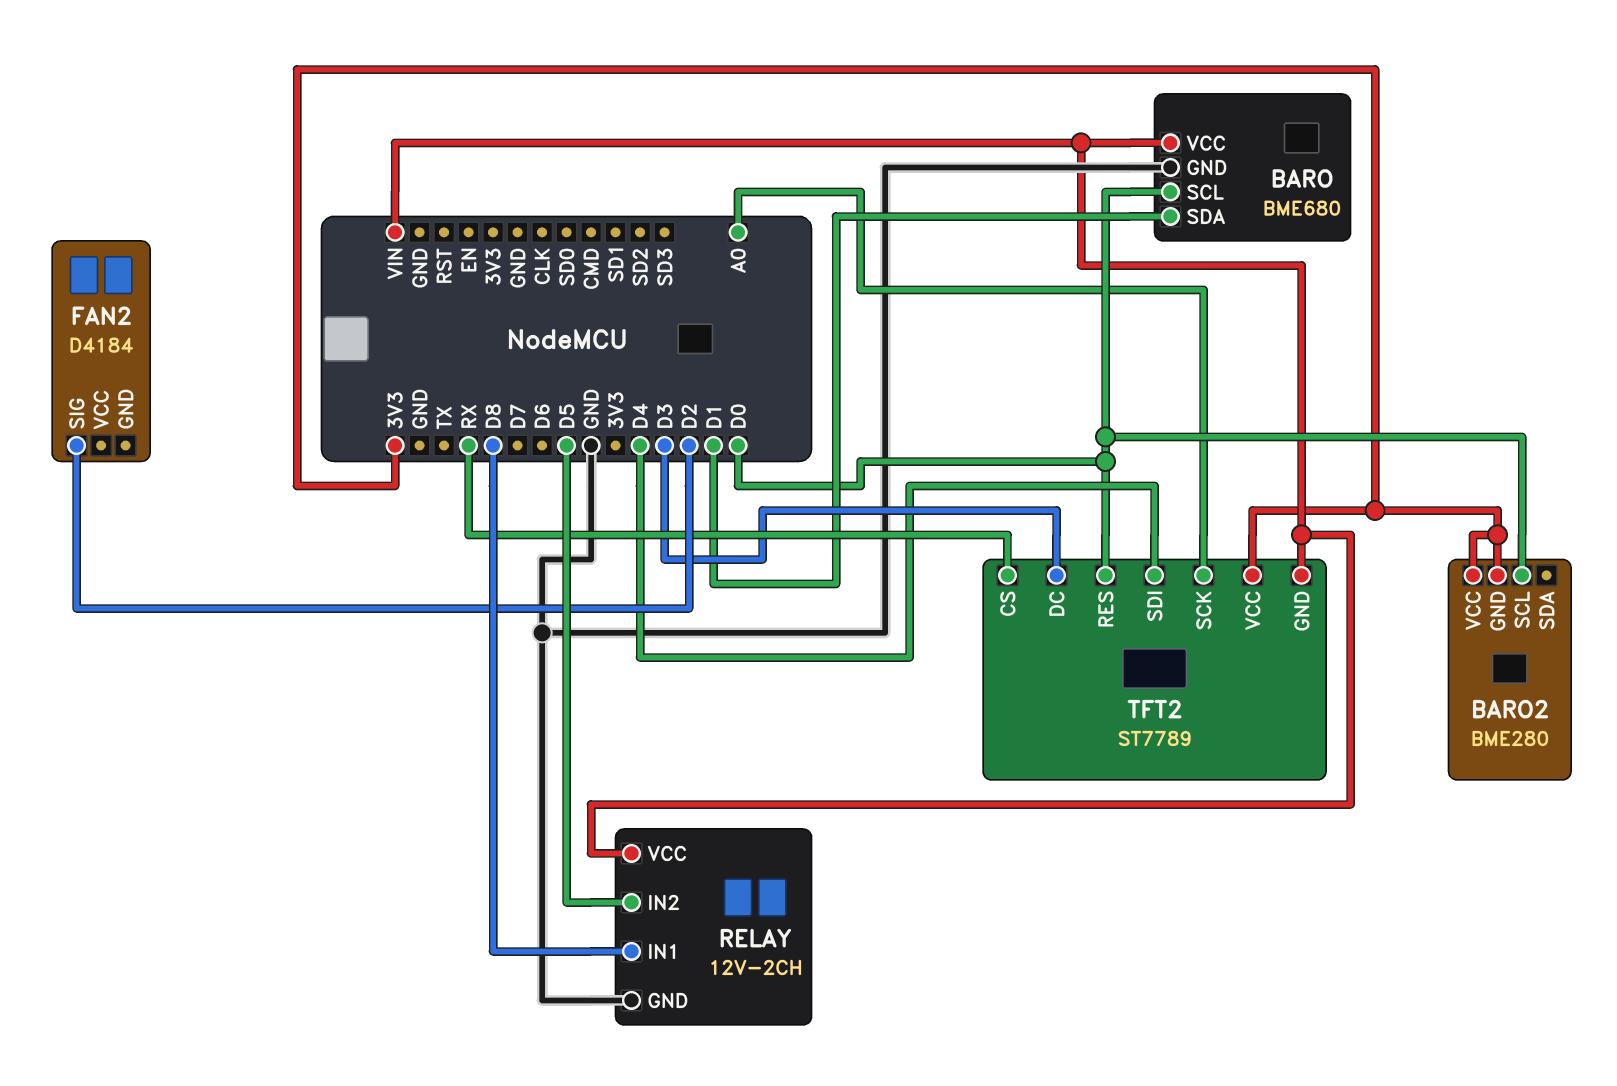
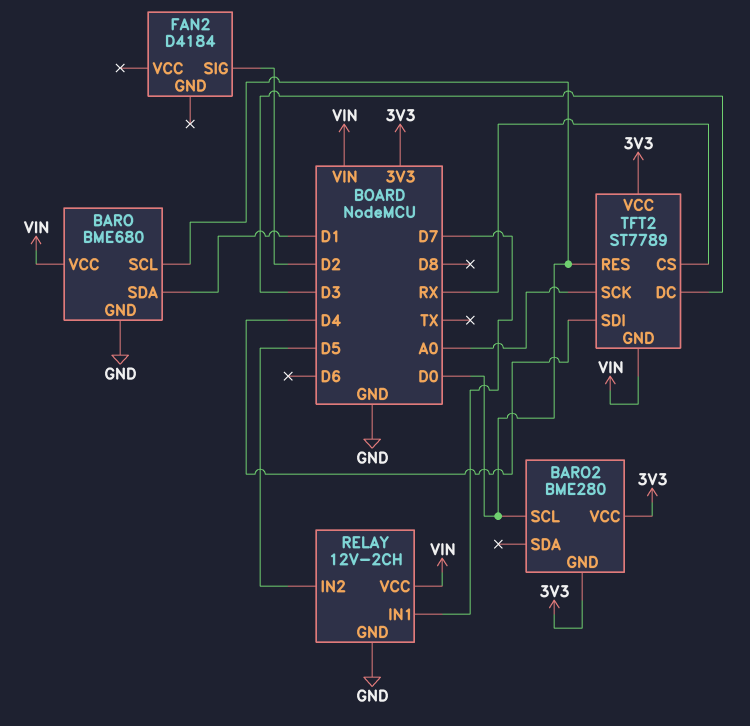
RELAY pin IN1: D8 -> D7

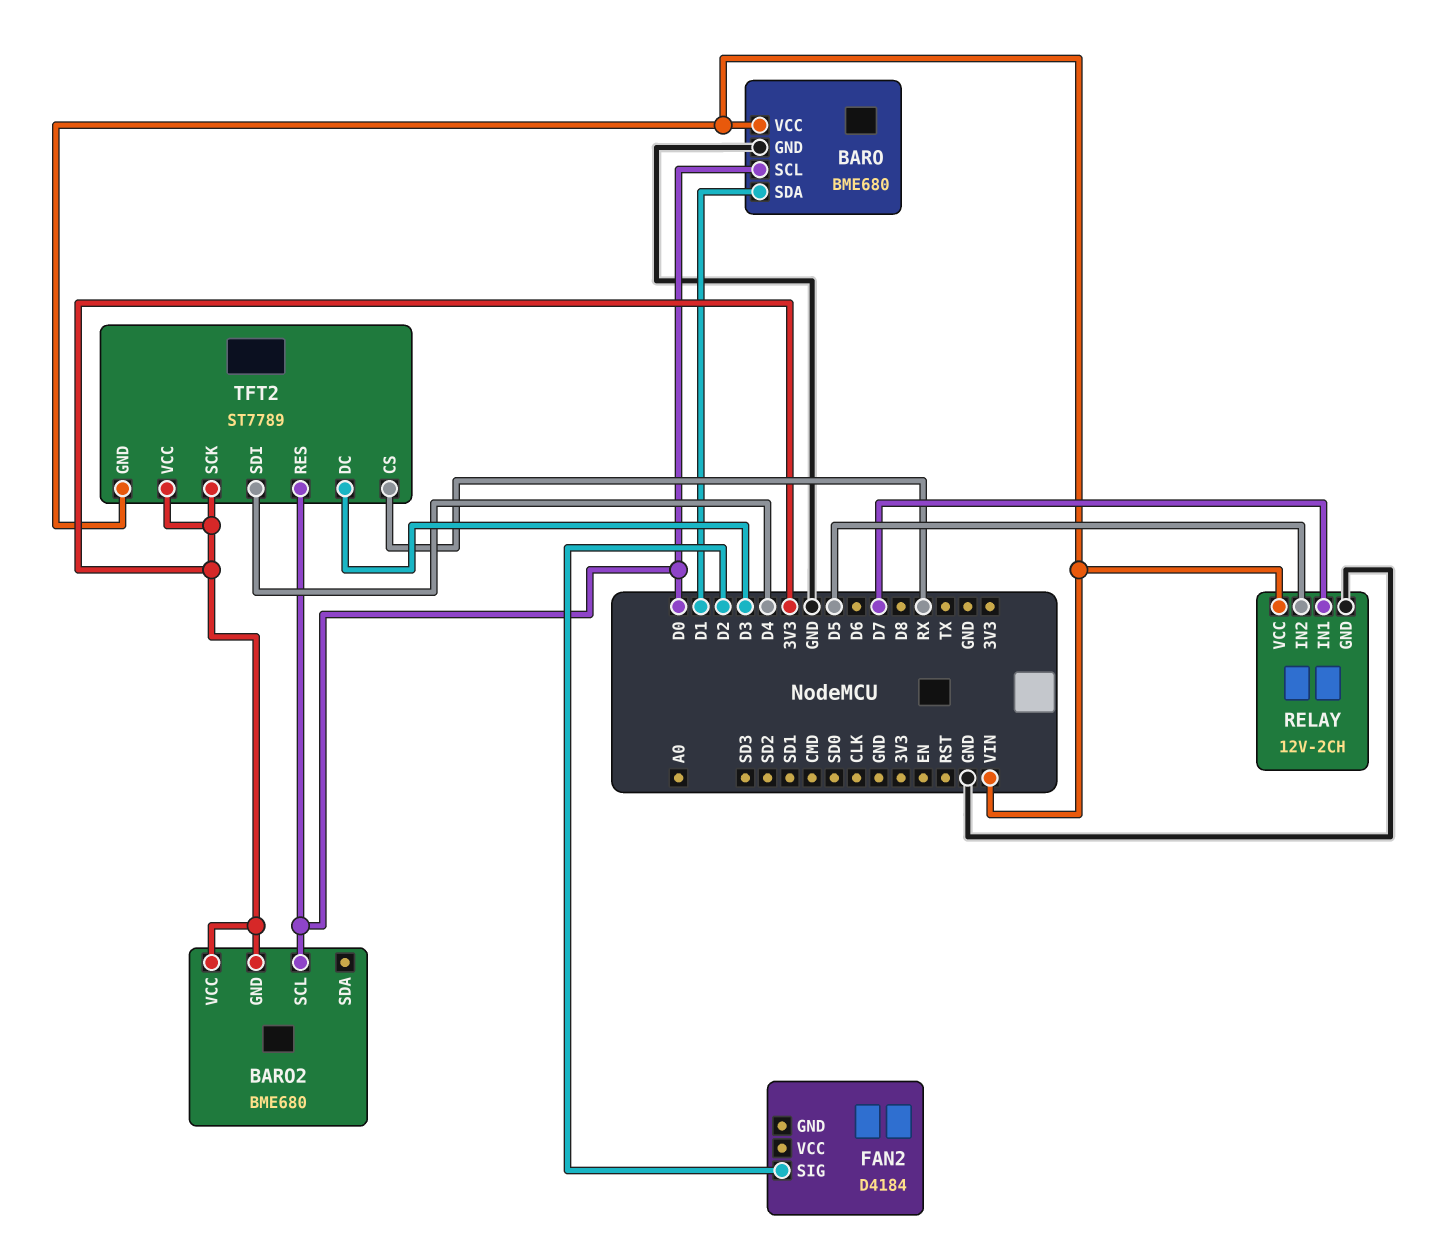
BARO2: BME280 -> BME680
TFT2 pin SCK: A0 -> 3V3

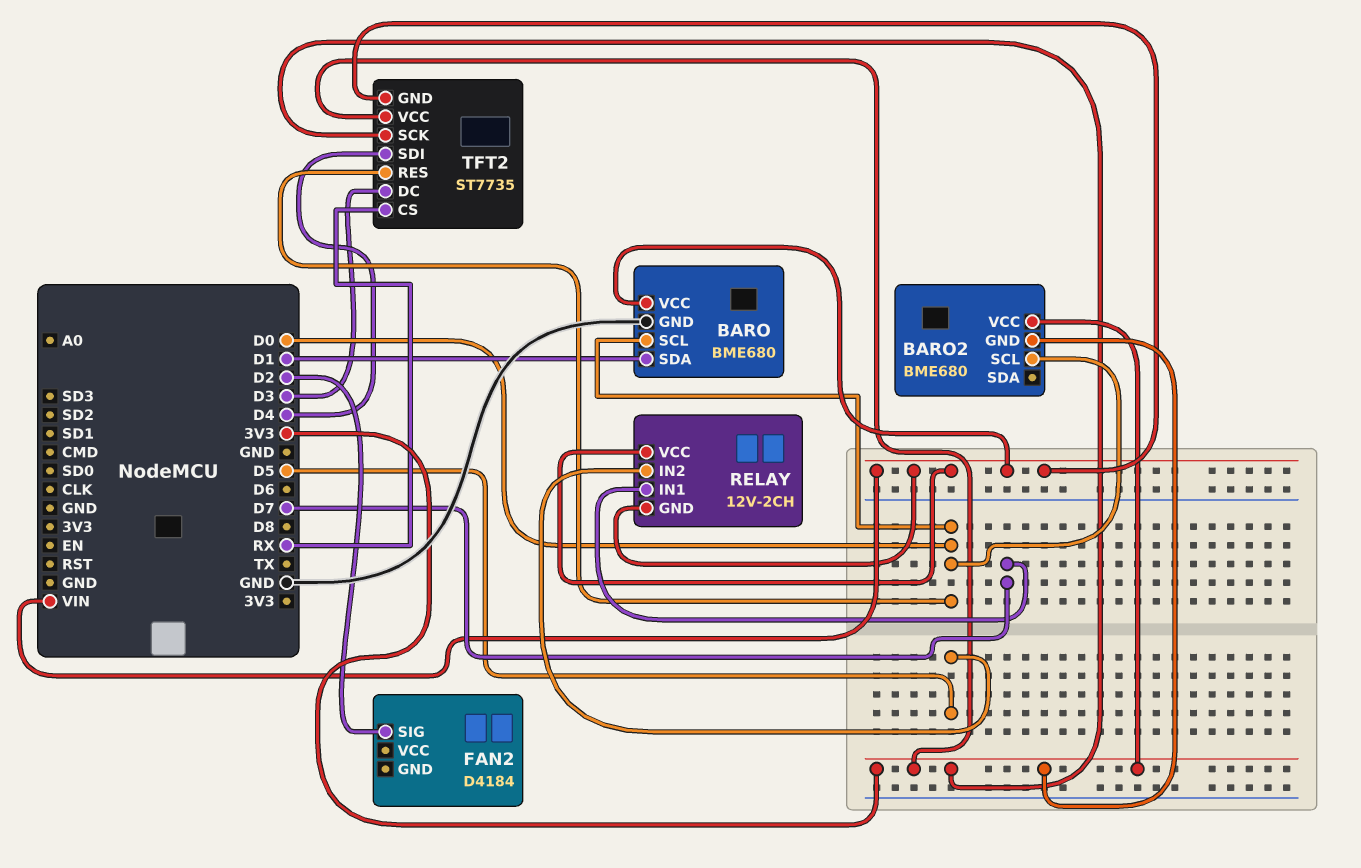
RELAY pin GND: GND -> VIN
TFT2: ST7789 -> ST7735

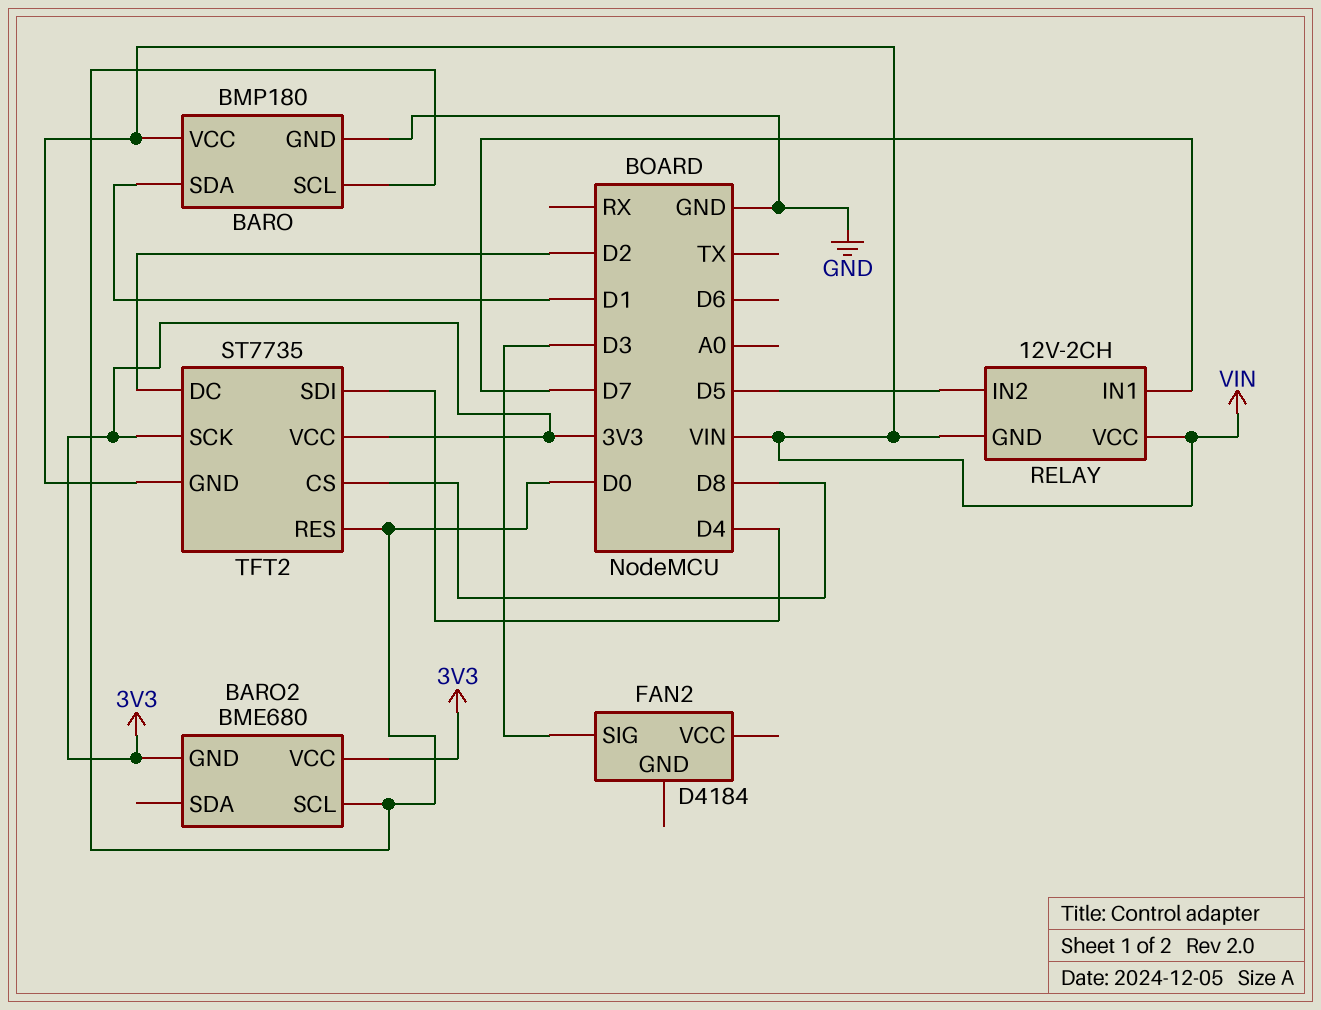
BARO: BME680 -> BMP180
FAN2 pin SIG: D2 -> D3
TFT2 pin CS: RX -> D8
TFT2 pin DC: D3 -> D2

